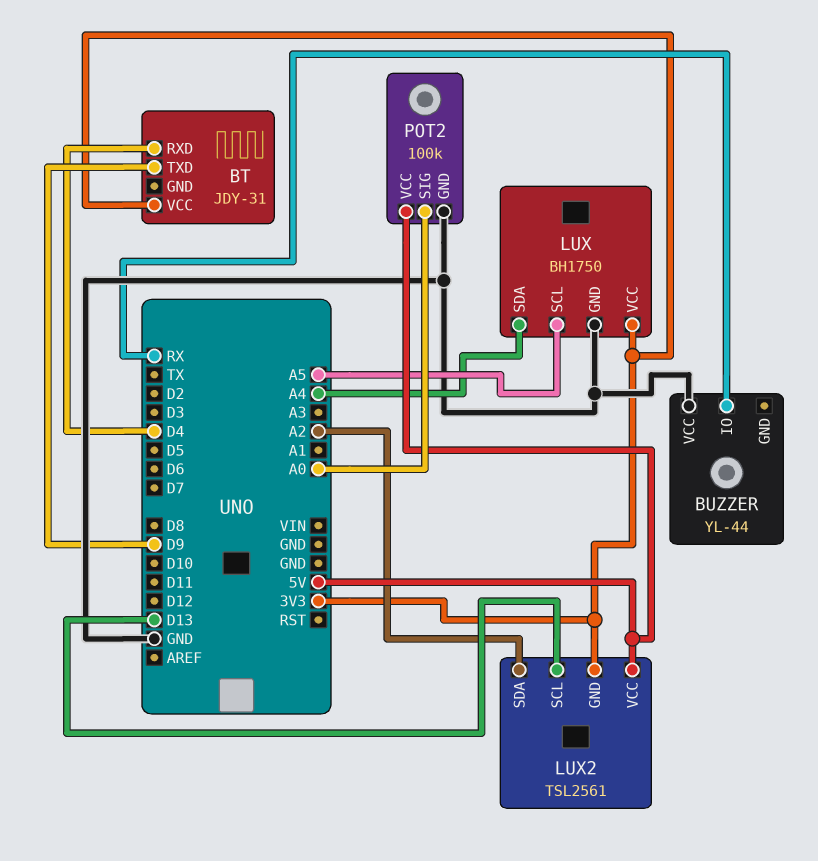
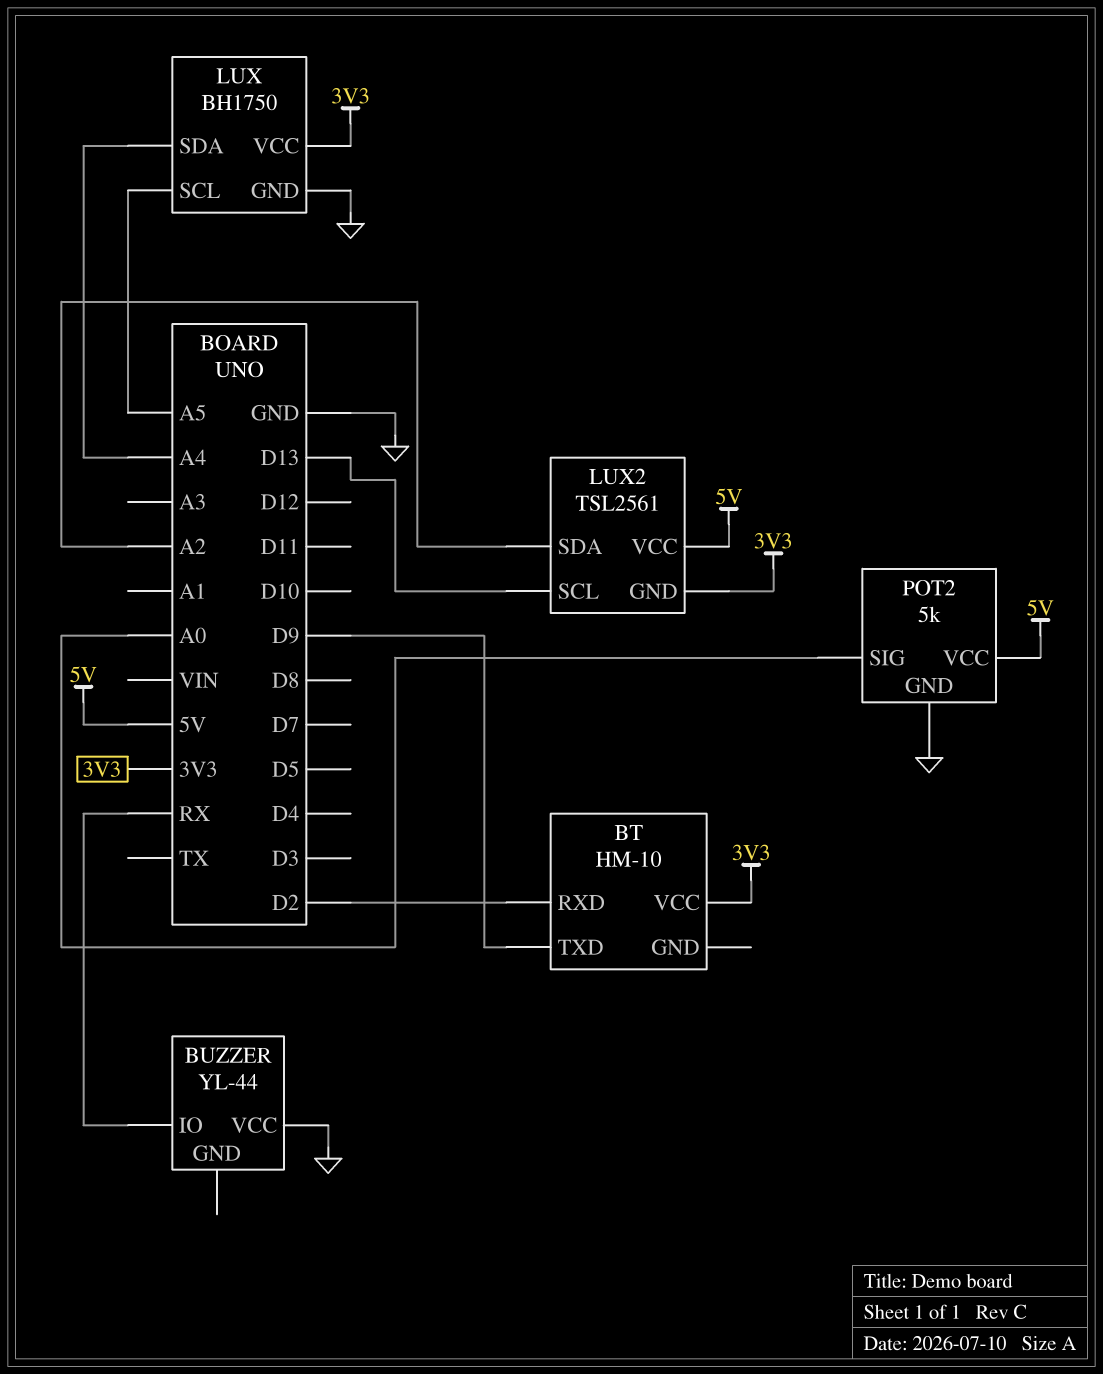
BT: JDY-31 -> HM-10
BT pin RXD: D4 -> D2
POT2: 100k -> 5k

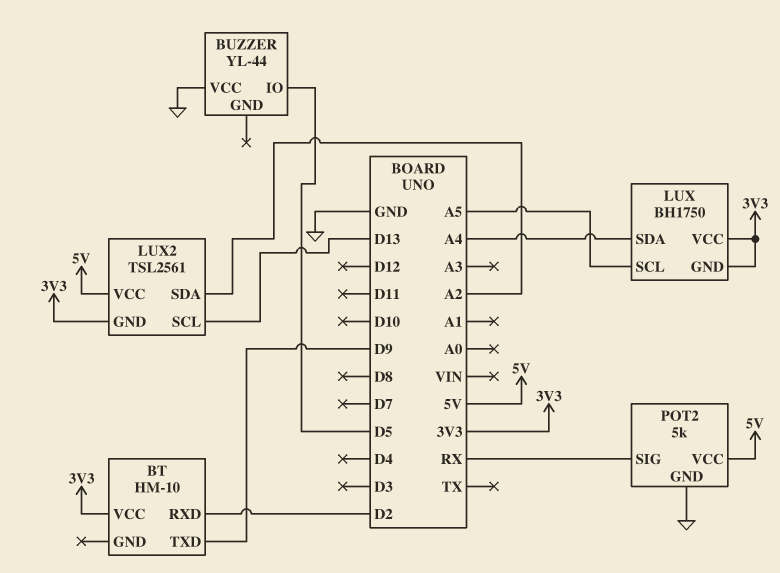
BUZZER pin IO: RX -> D5
LUX pin GND: GND -> 3V3
POT2 pin SIG: A0 -> RX

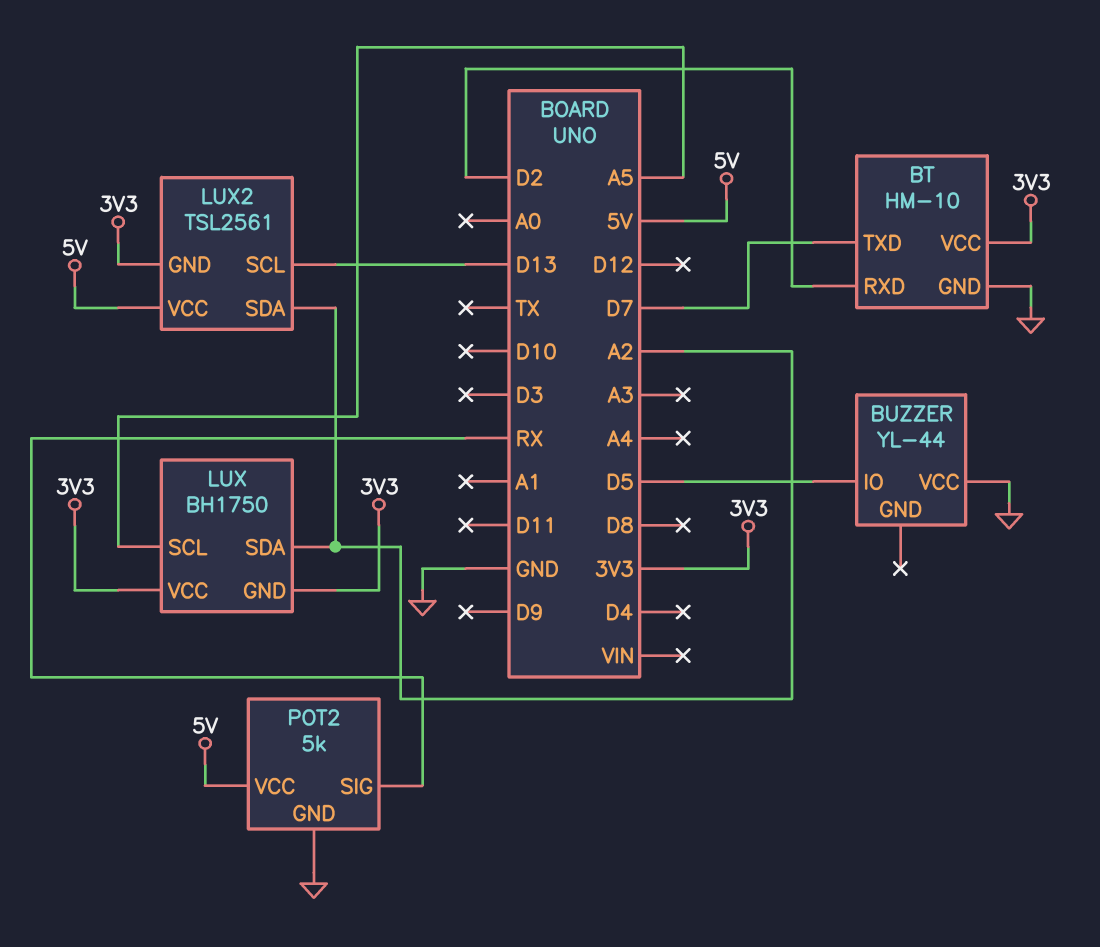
BT pin GND: none -> GND
BT pin TXD: D9 -> D7
LUX pin SDA: A4 -> A2

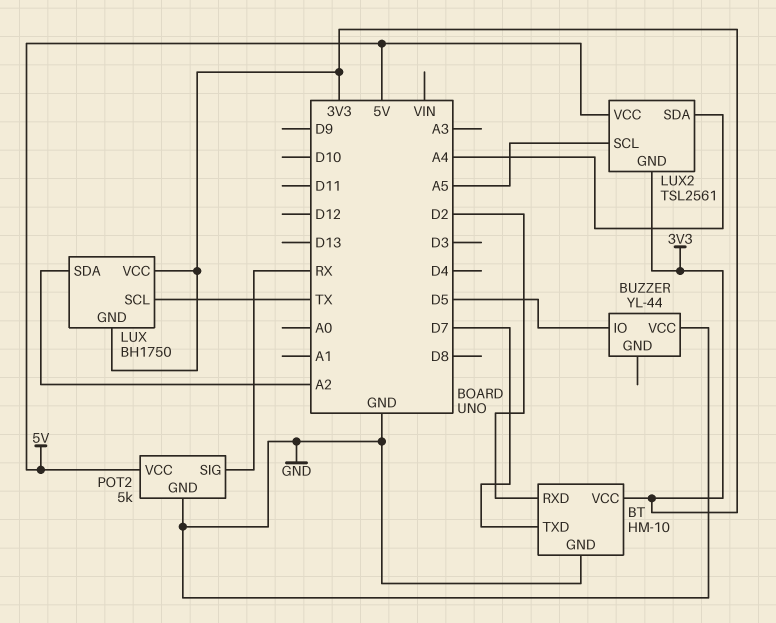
LUX pin SCL: A5 -> TX
LUX2 pin SCL: D13 -> A5
LUX2 pin SDA: A2 -> A4

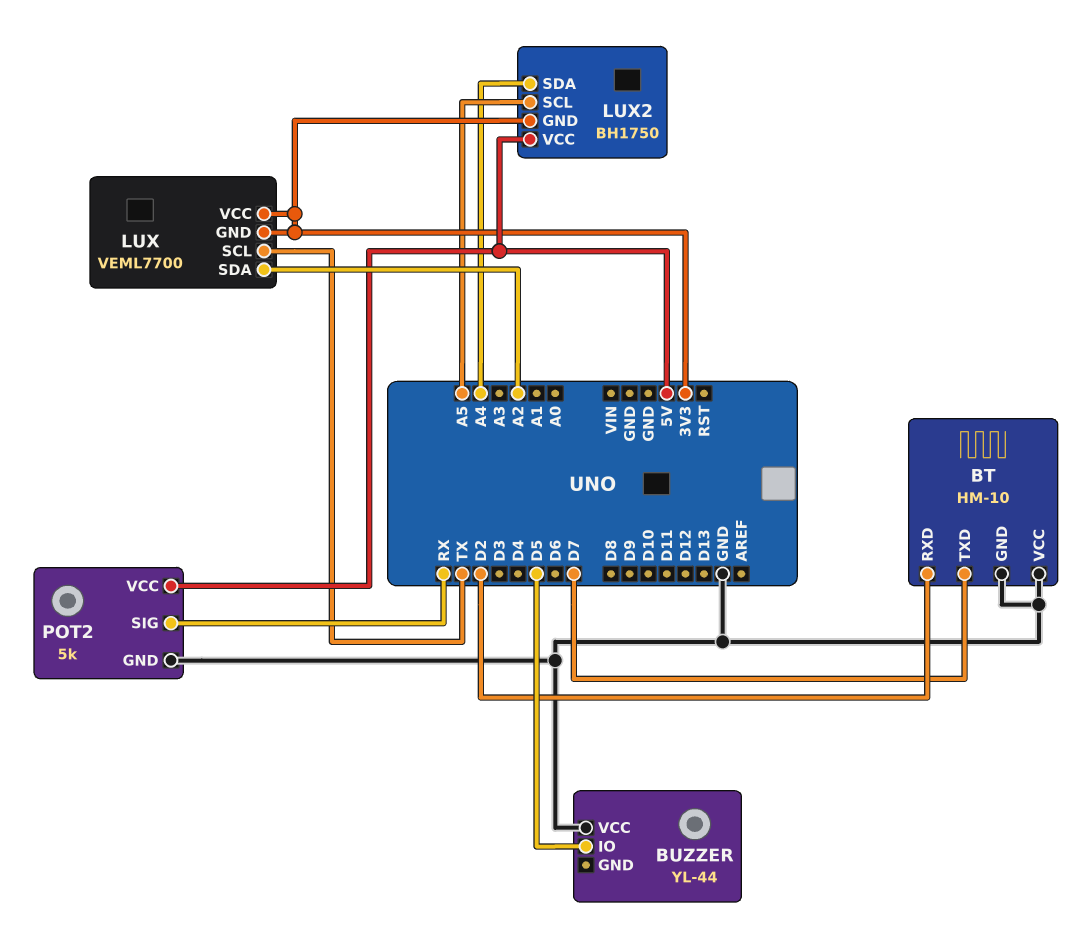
BT pin VCC: 3V3 -> GND
LUX: BH1750 -> VEML7700
LUX2: TSL2561 -> BH1750

